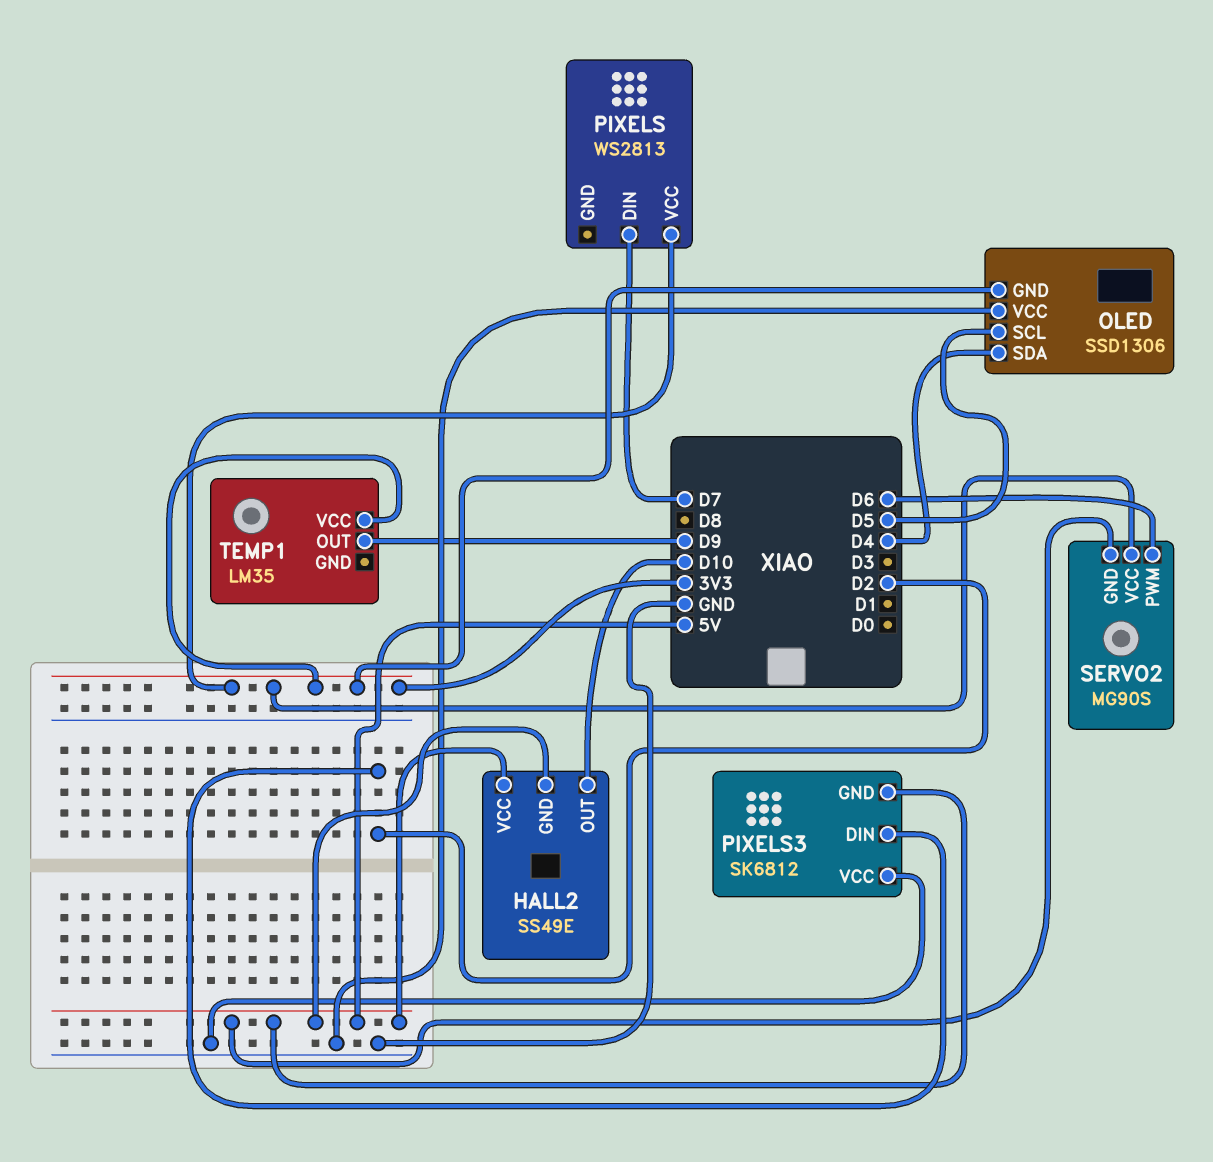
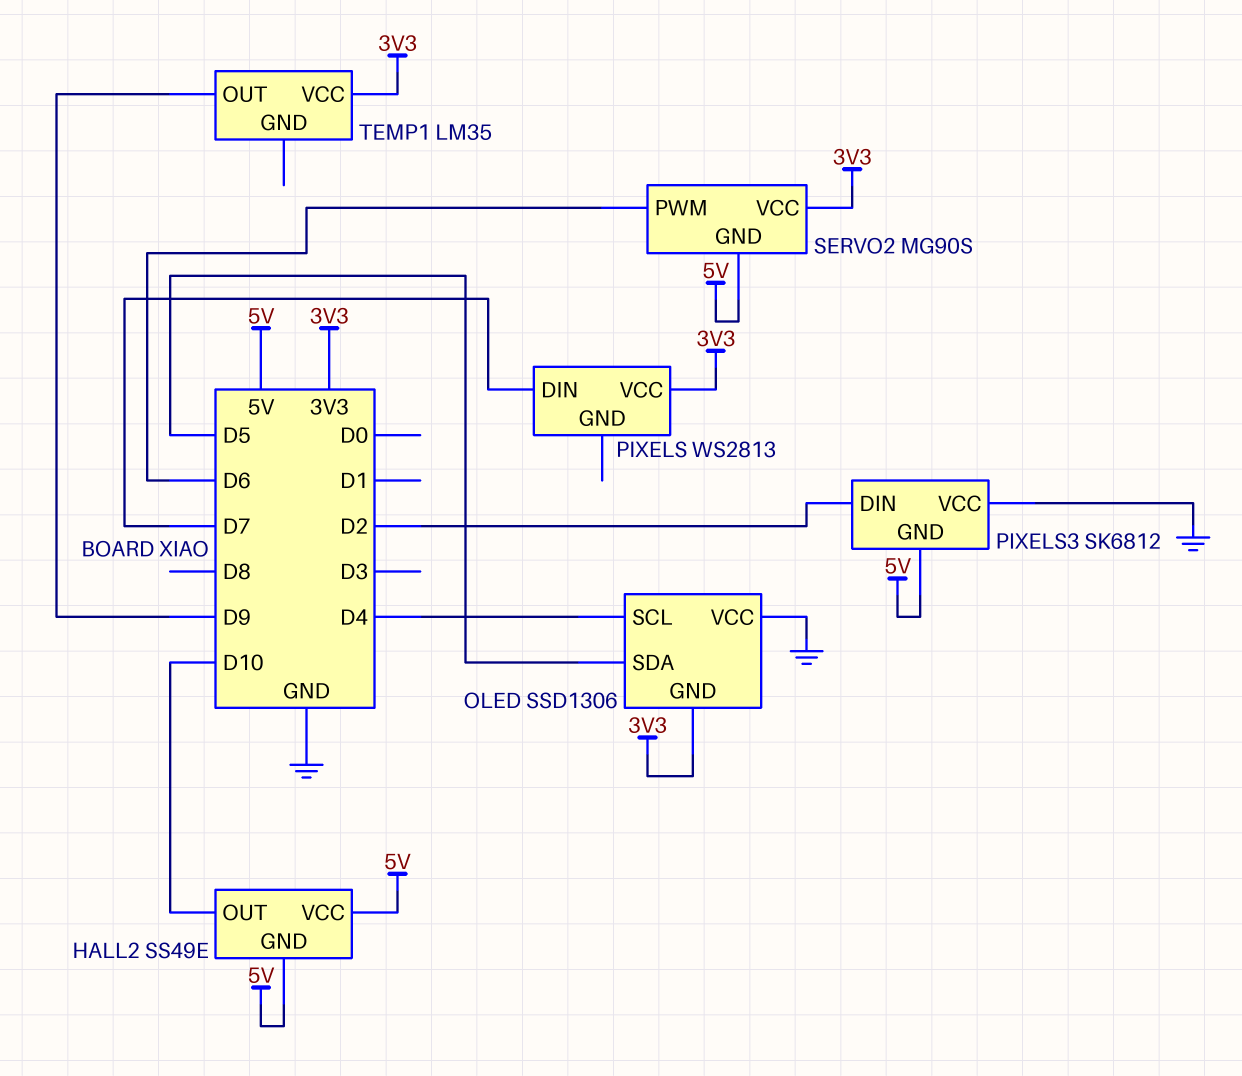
OLED pin SCL: D5 -> D4
OLED pin SDA: D4 -> D5

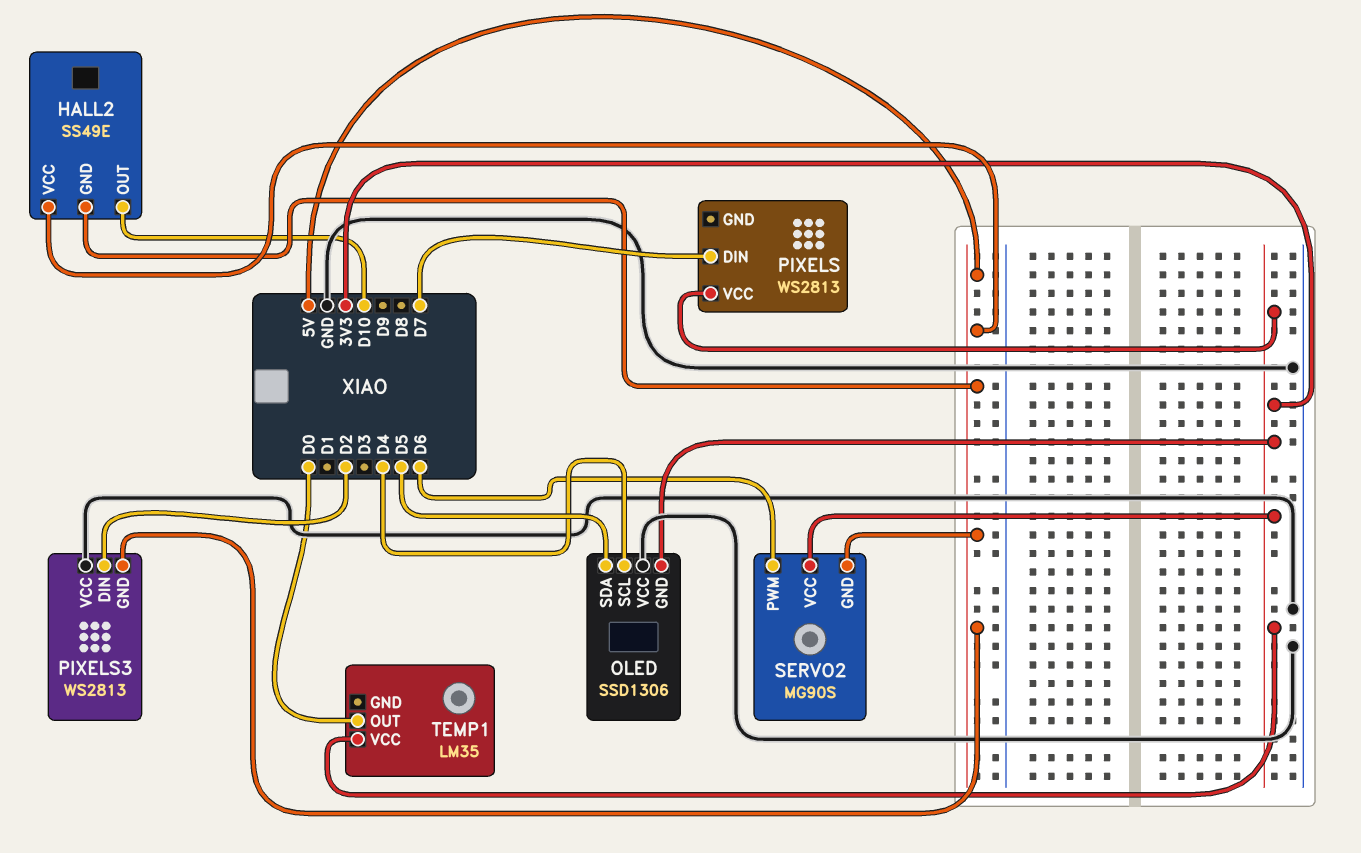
PIXELS3: SK6812 -> WS2813
TEMP1 pin OUT: D9 -> D0

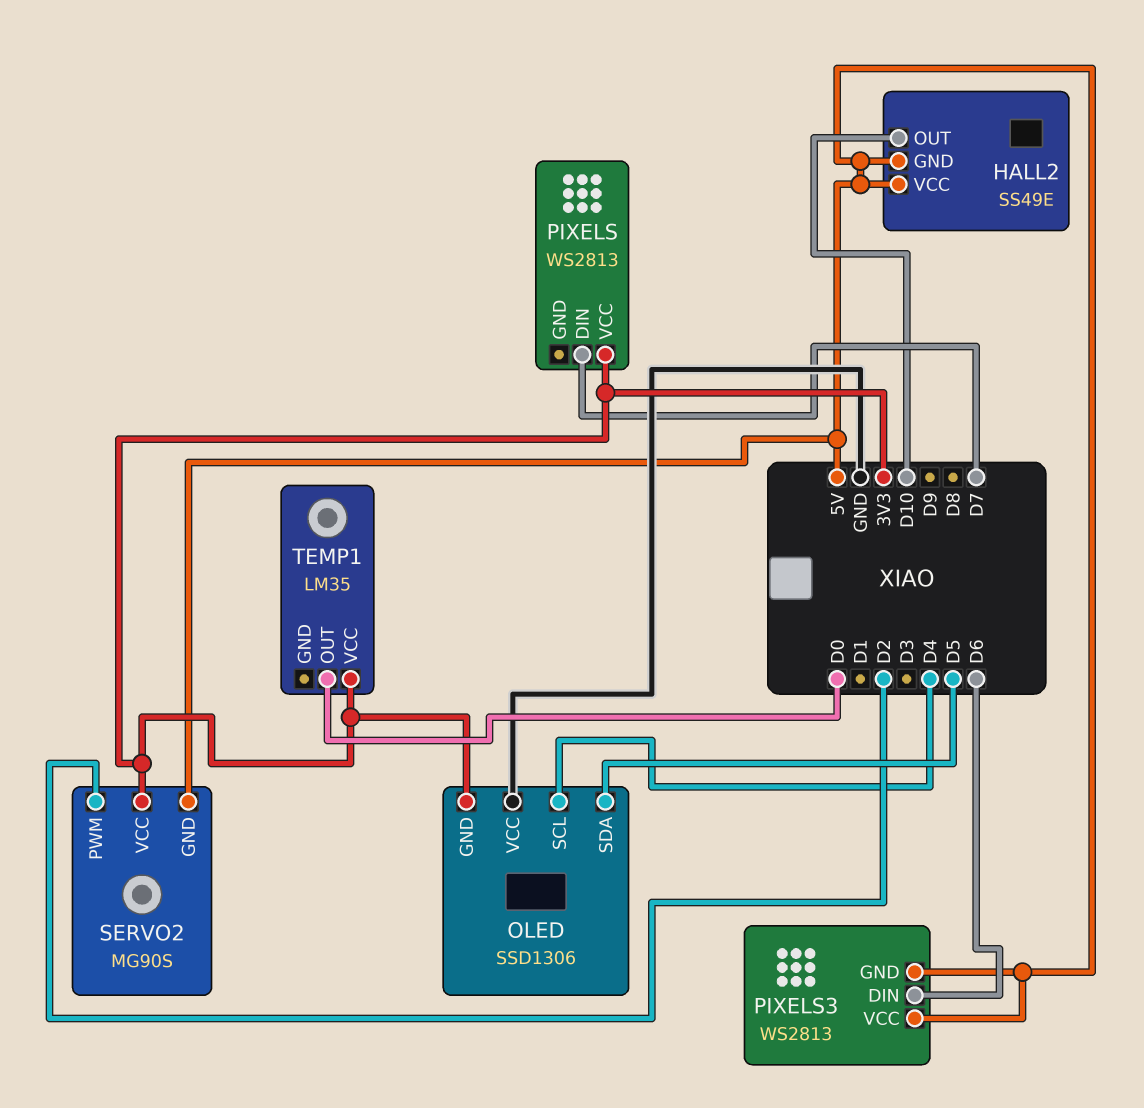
PIXELS3 pin DIN: D2 -> D6
PIXELS3 pin VCC: GND -> 5V
SERVO2 pin PWM: D6 -> D2

